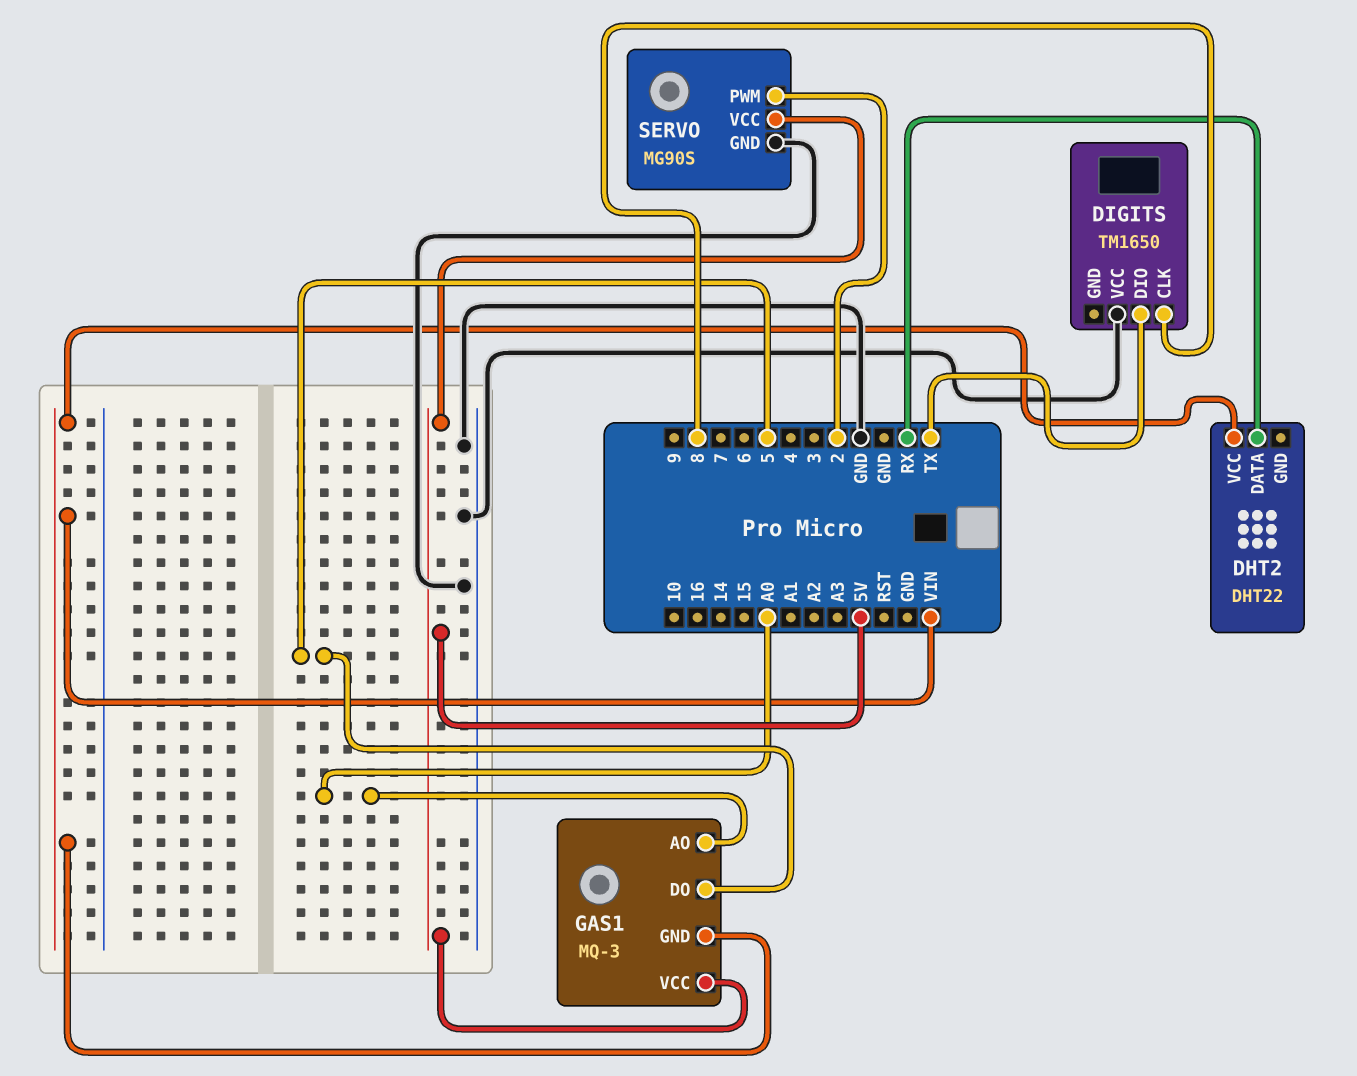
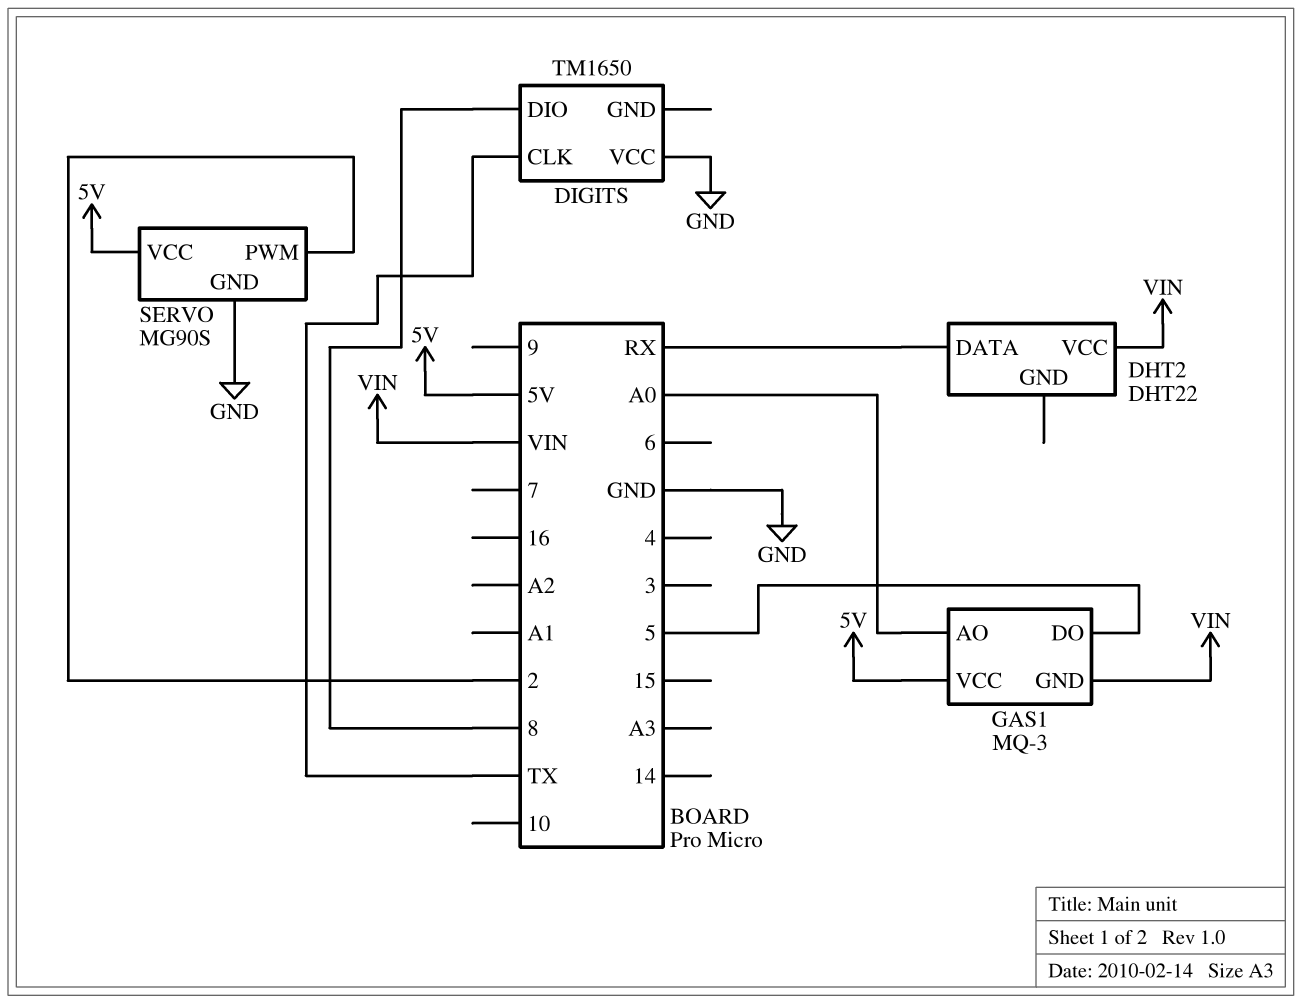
DIGITS pin CLK: 8 -> TX
DIGITS pin DIO: TX -> 8

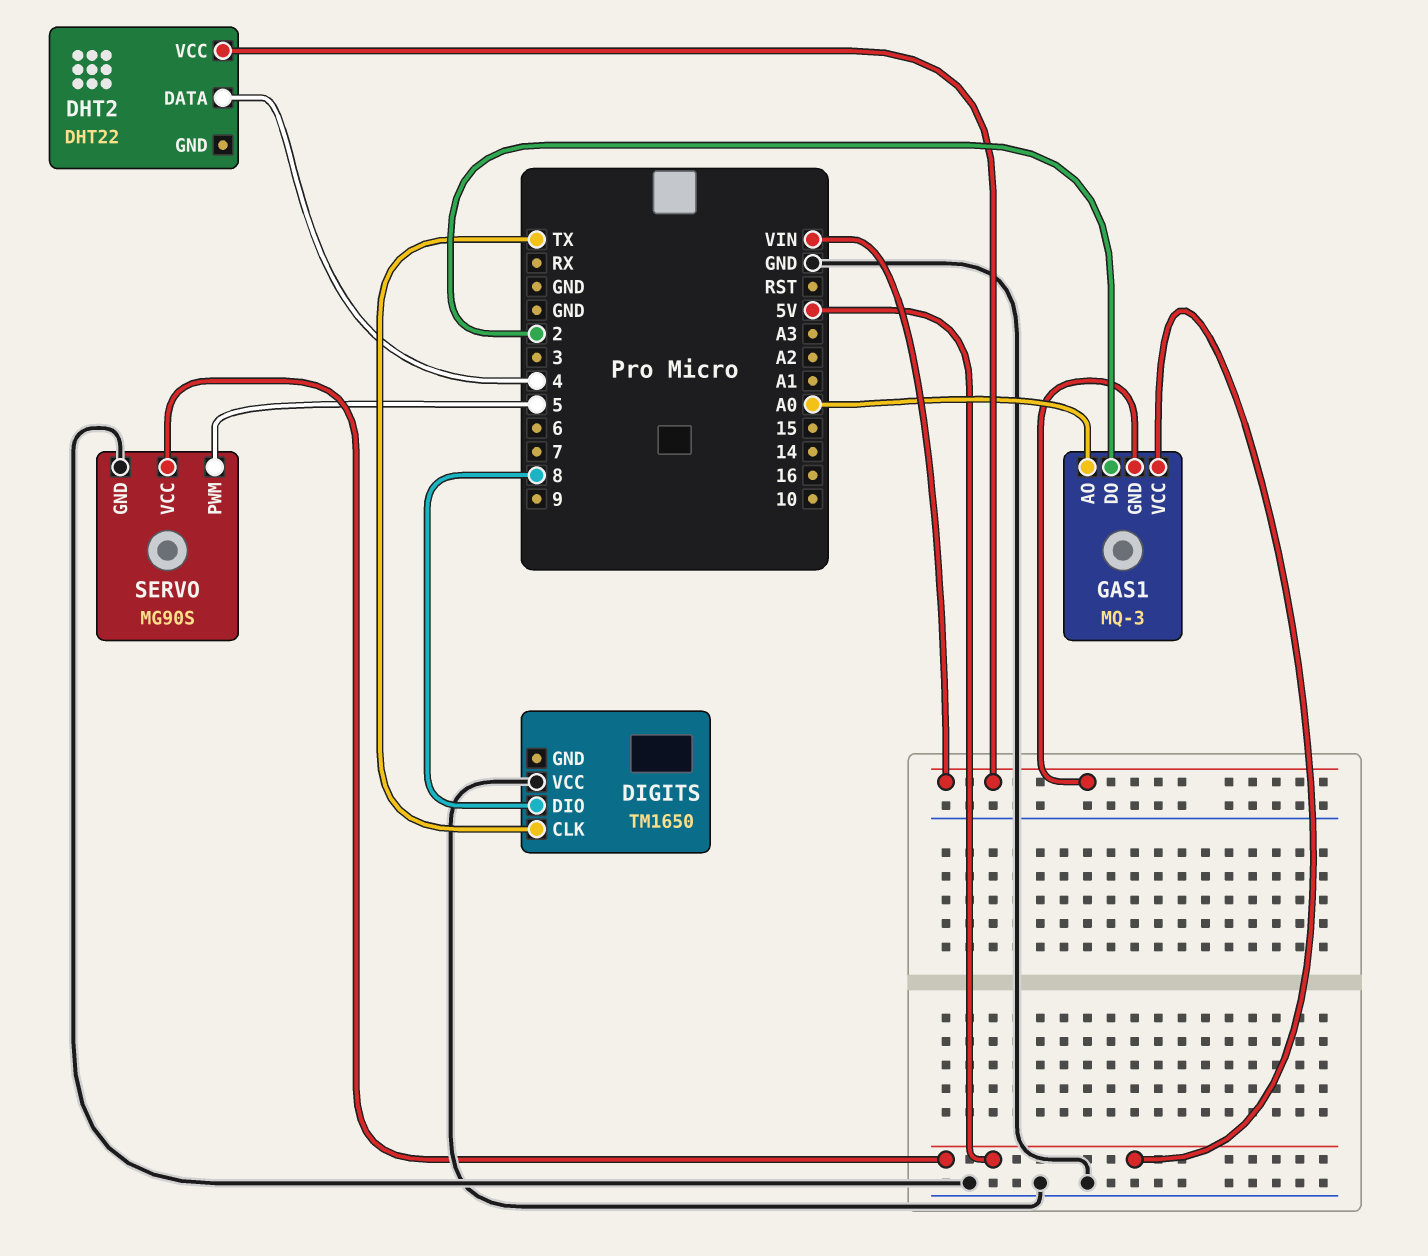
DHT2 pin DATA: RX -> 4
GAS1 pin DO: 5 -> 2
SERVO pin PWM: 2 -> 5

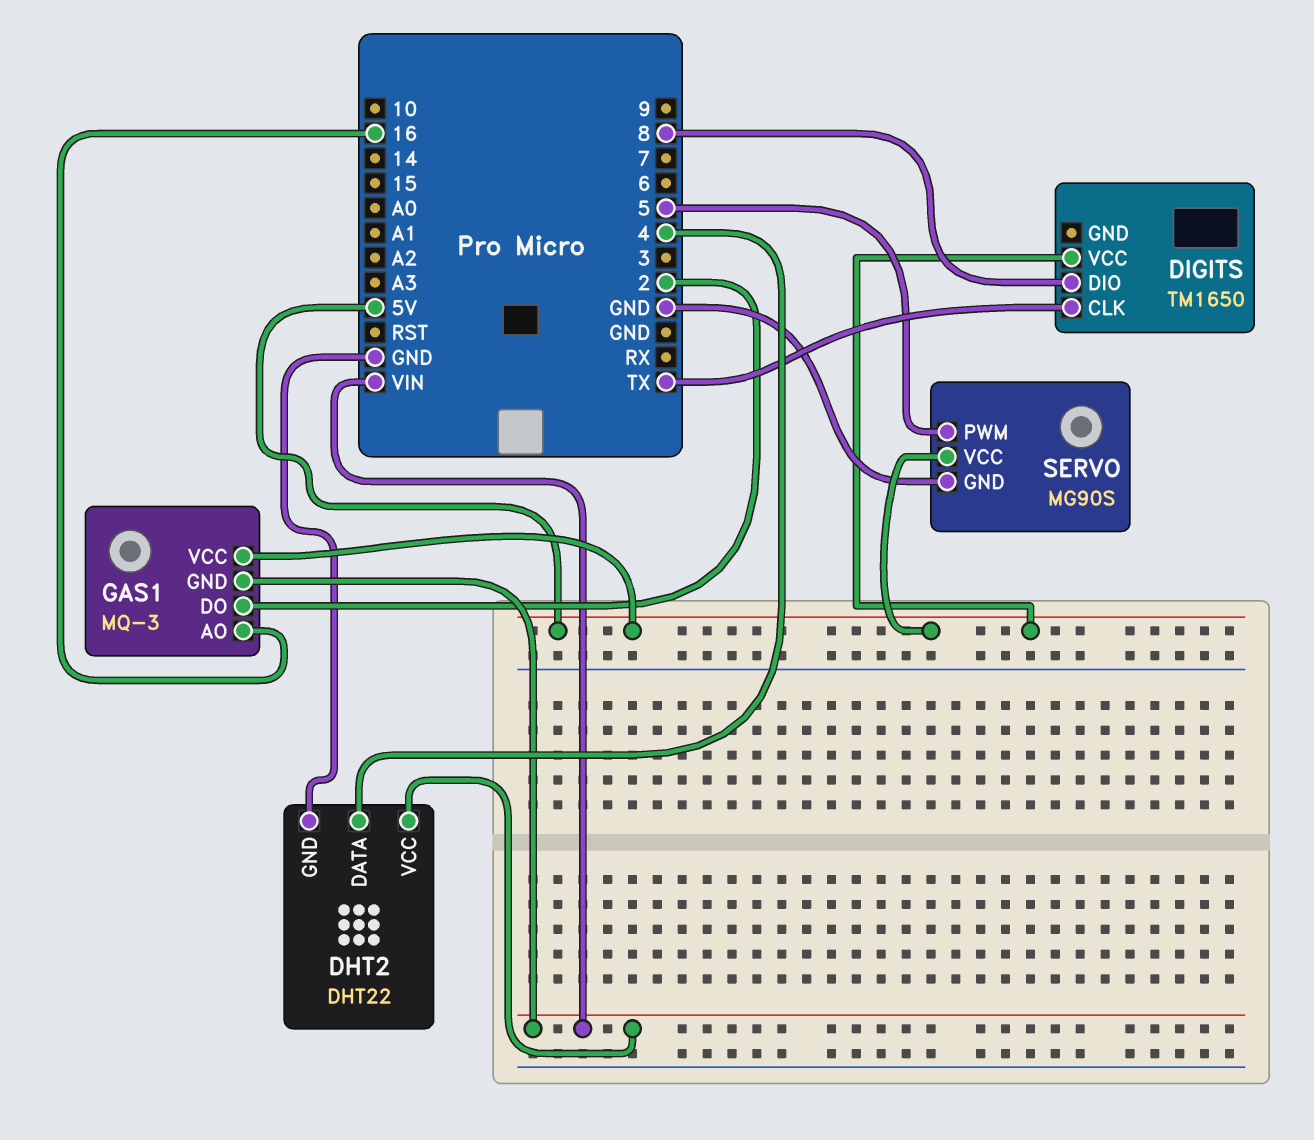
DHT2 pin GND: none -> GND
DIGITS pin VCC: GND -> 5V
GAS1 pin AO: A0 -> 16

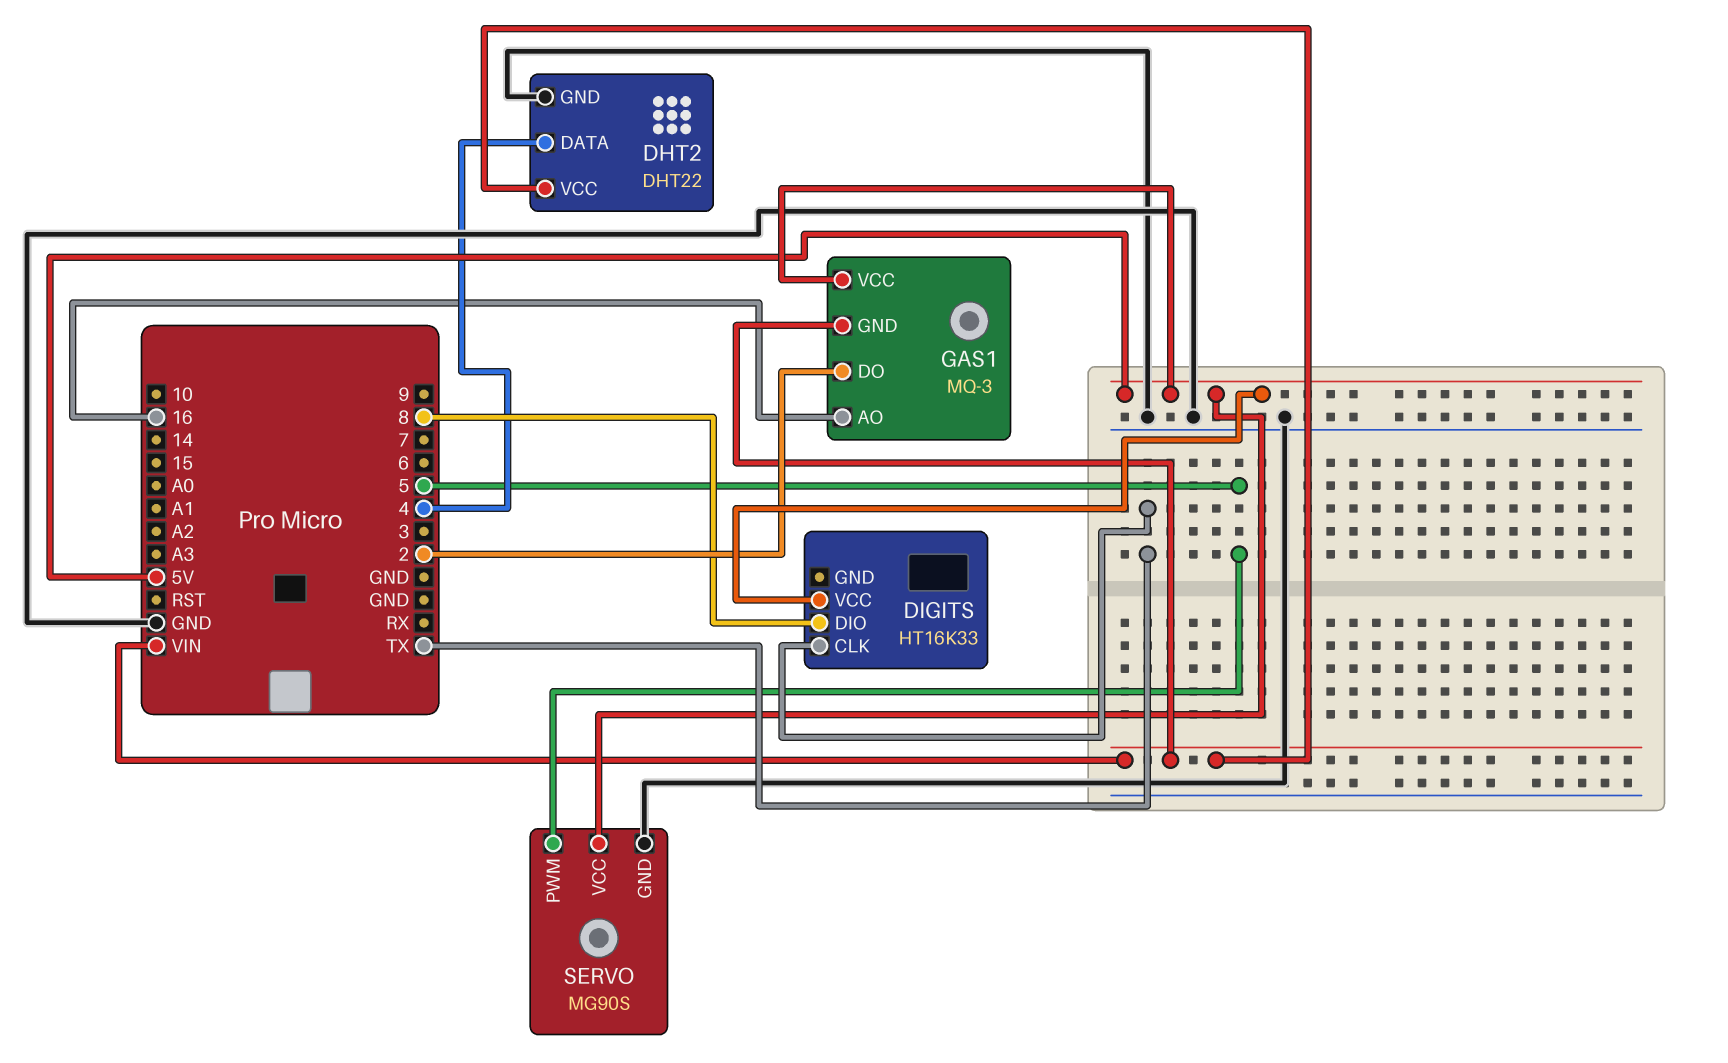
DIGITS: TM1650 -> HT16K33

